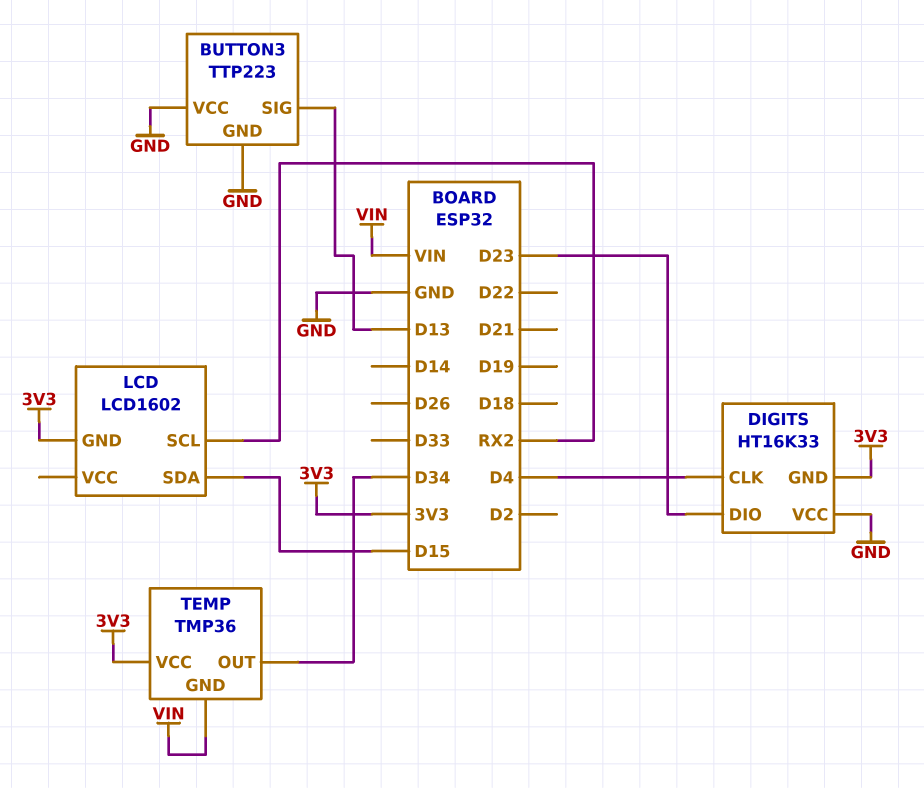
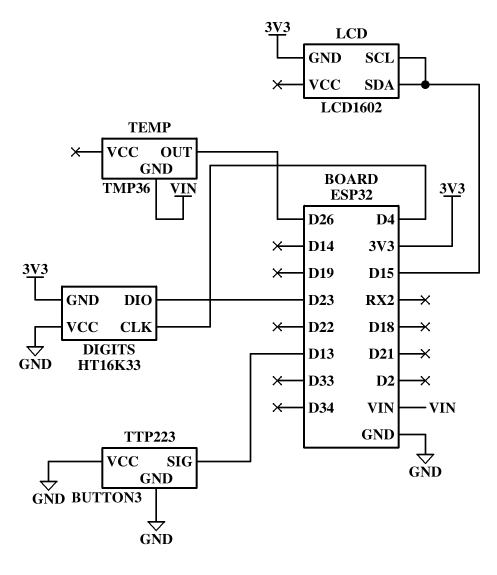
LCD pin SCL: RX2 -> D15
TEMP pin OUT: D34 -> D26
TEMP pin VCC: 3V3 -> none

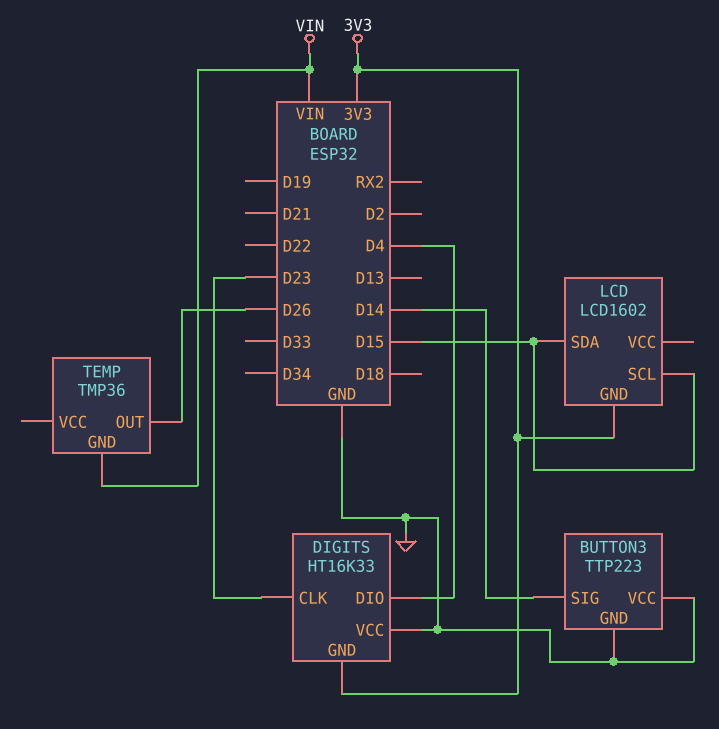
BUTTON3 pin SIG: D13 -> D14
DIGITS pin CLK: D4 -> D23
DIGITS pin DIO: D23 -> D4

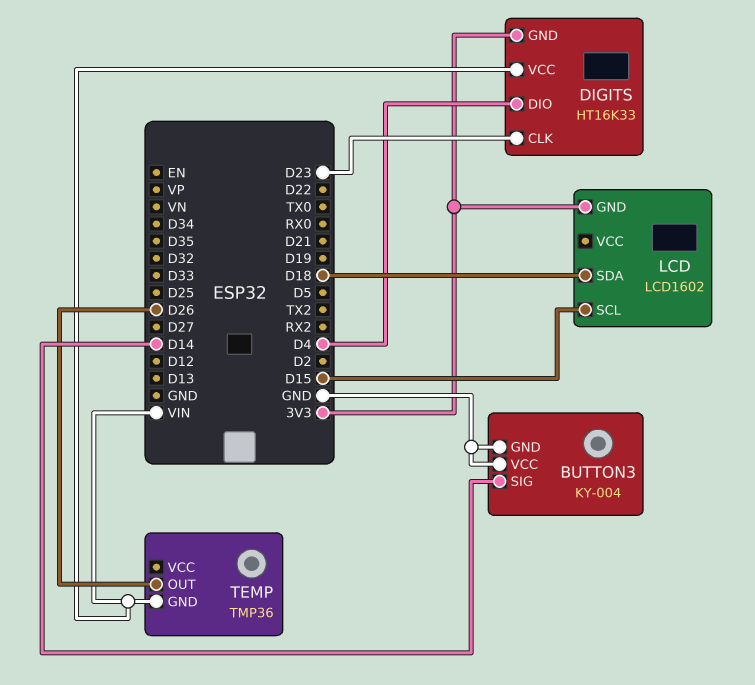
BUTTON3: TTP223 -> KY-004
DIGITS pin VCC: GND -> VIN
LCD pin SDA: D15 -> D18

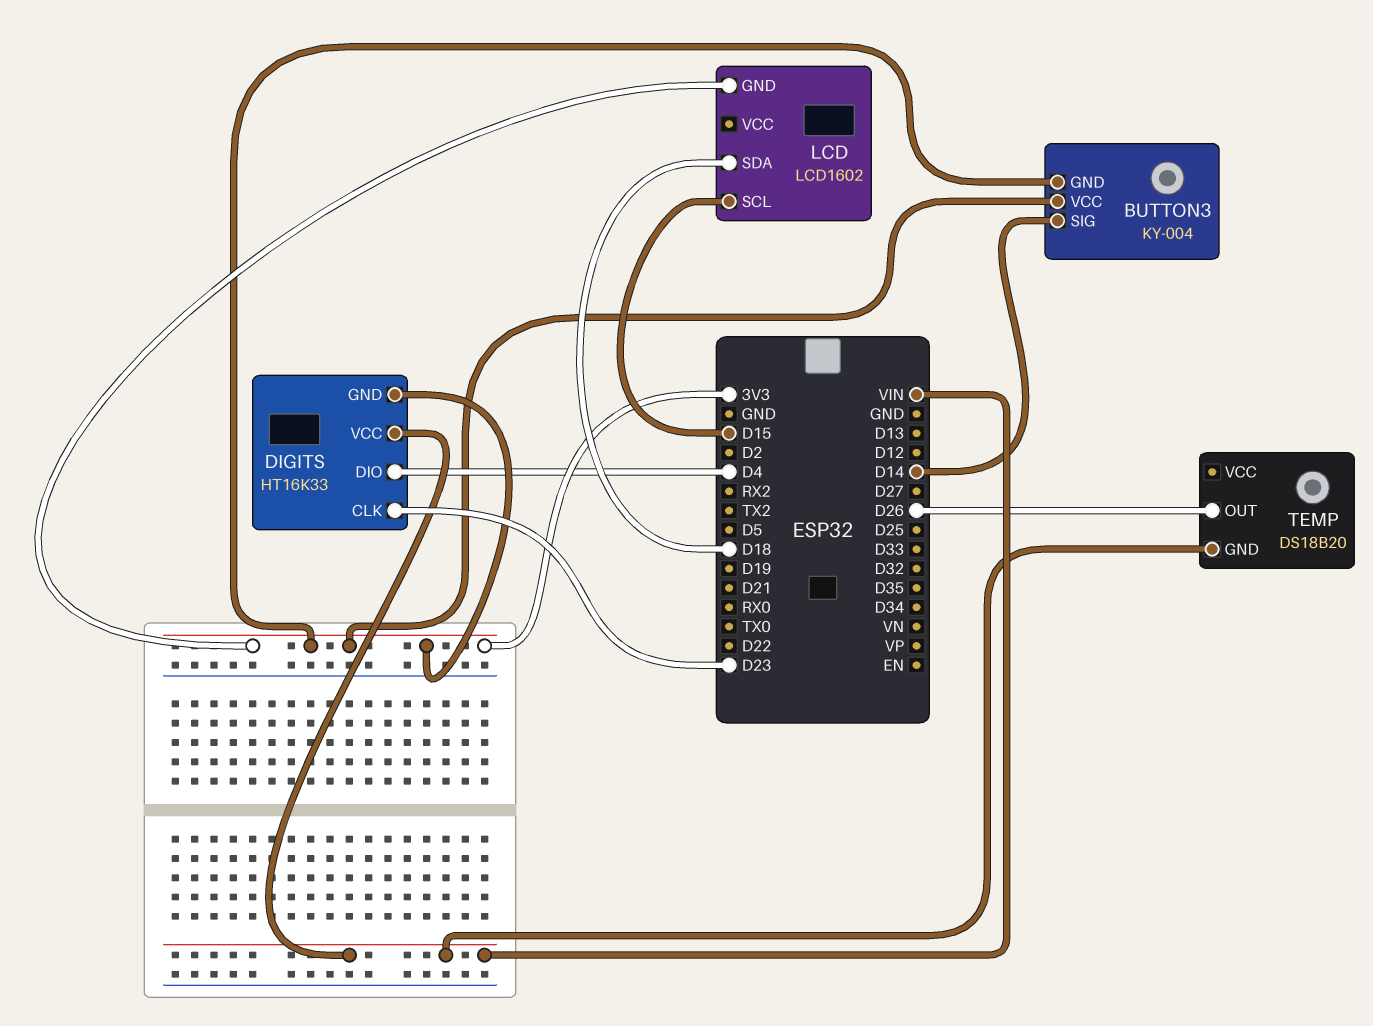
BUTTON3 pin GND: GND -> 3V3
BUTTON3 pin VCC: GND -> 3V3
TEMP: TMP36 -> DS18B20

